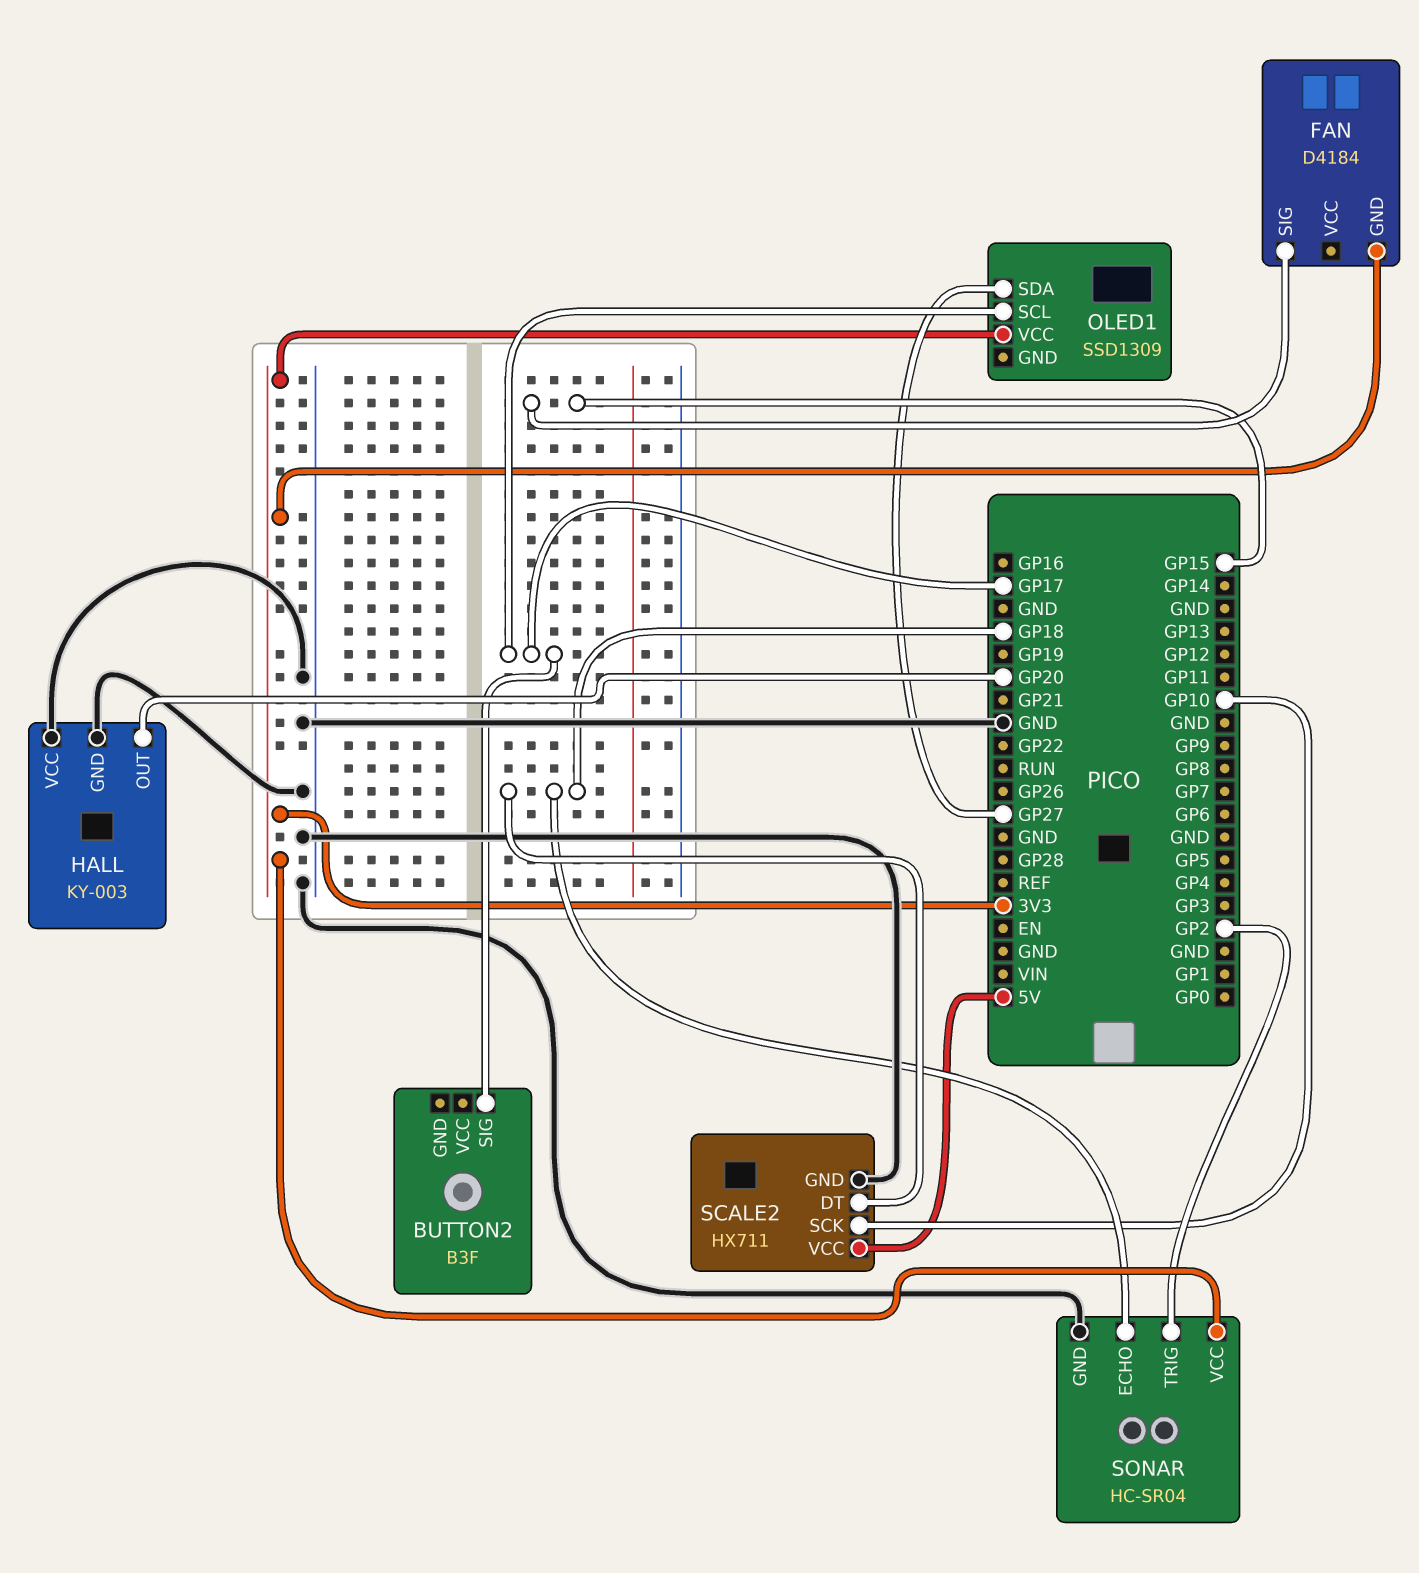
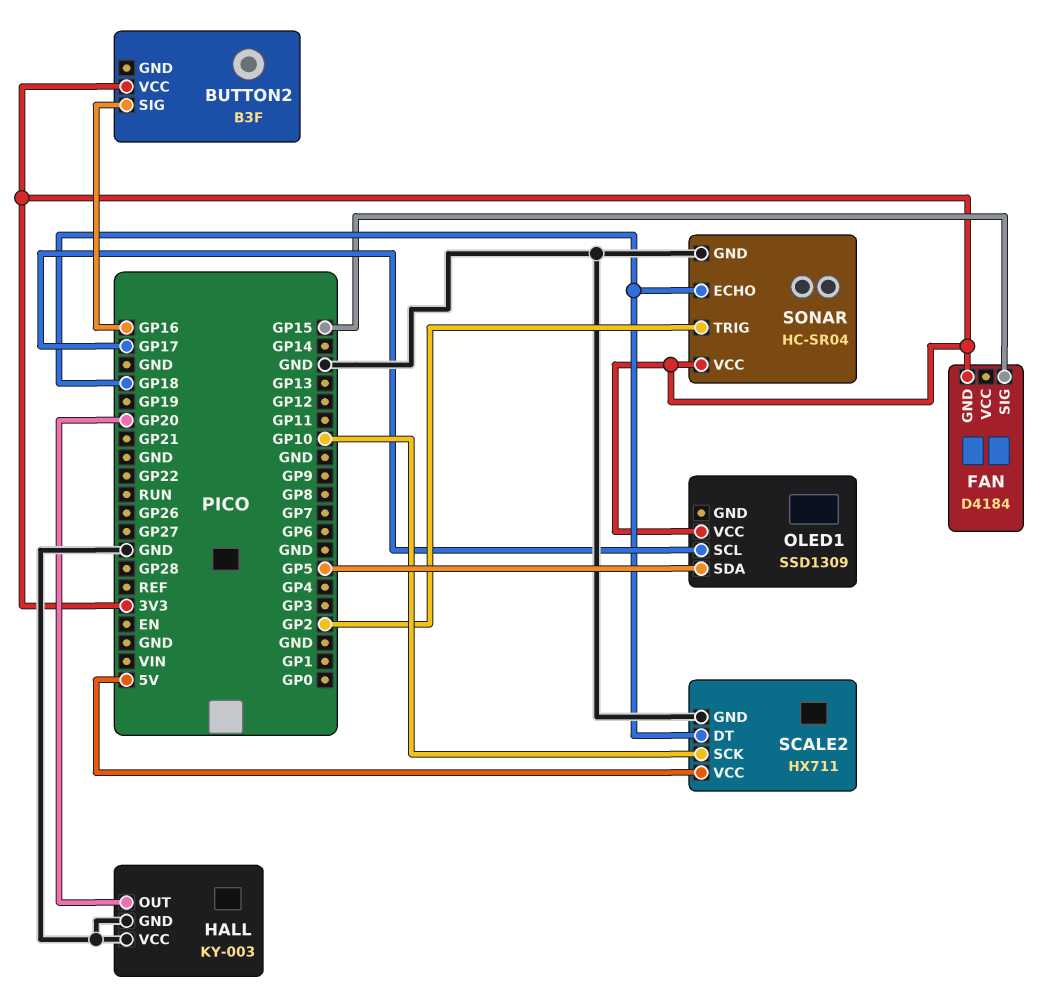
BUTTON2 pin SIG: GP17 -> GP16
BUTTON2 pin VCC: none -> 3V3
OLED1 pin SDA: GP27 -> GP5

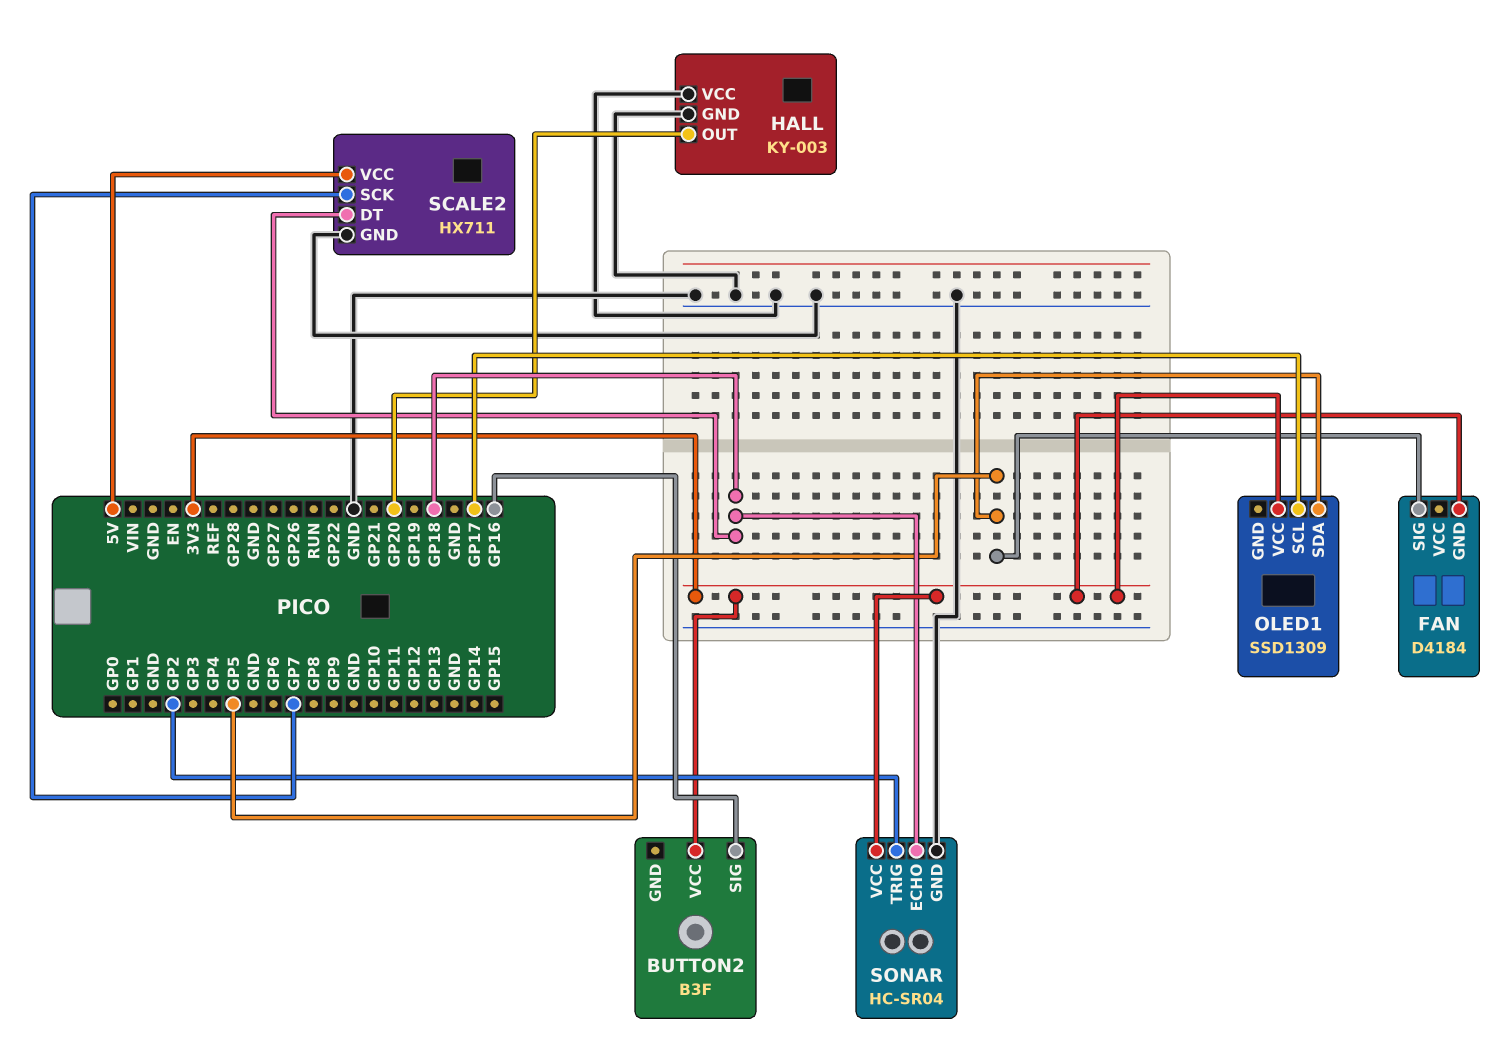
FAN pin SIG: GP15 -> GP5
SCALE2 pin SCK: GP10 -> GP7

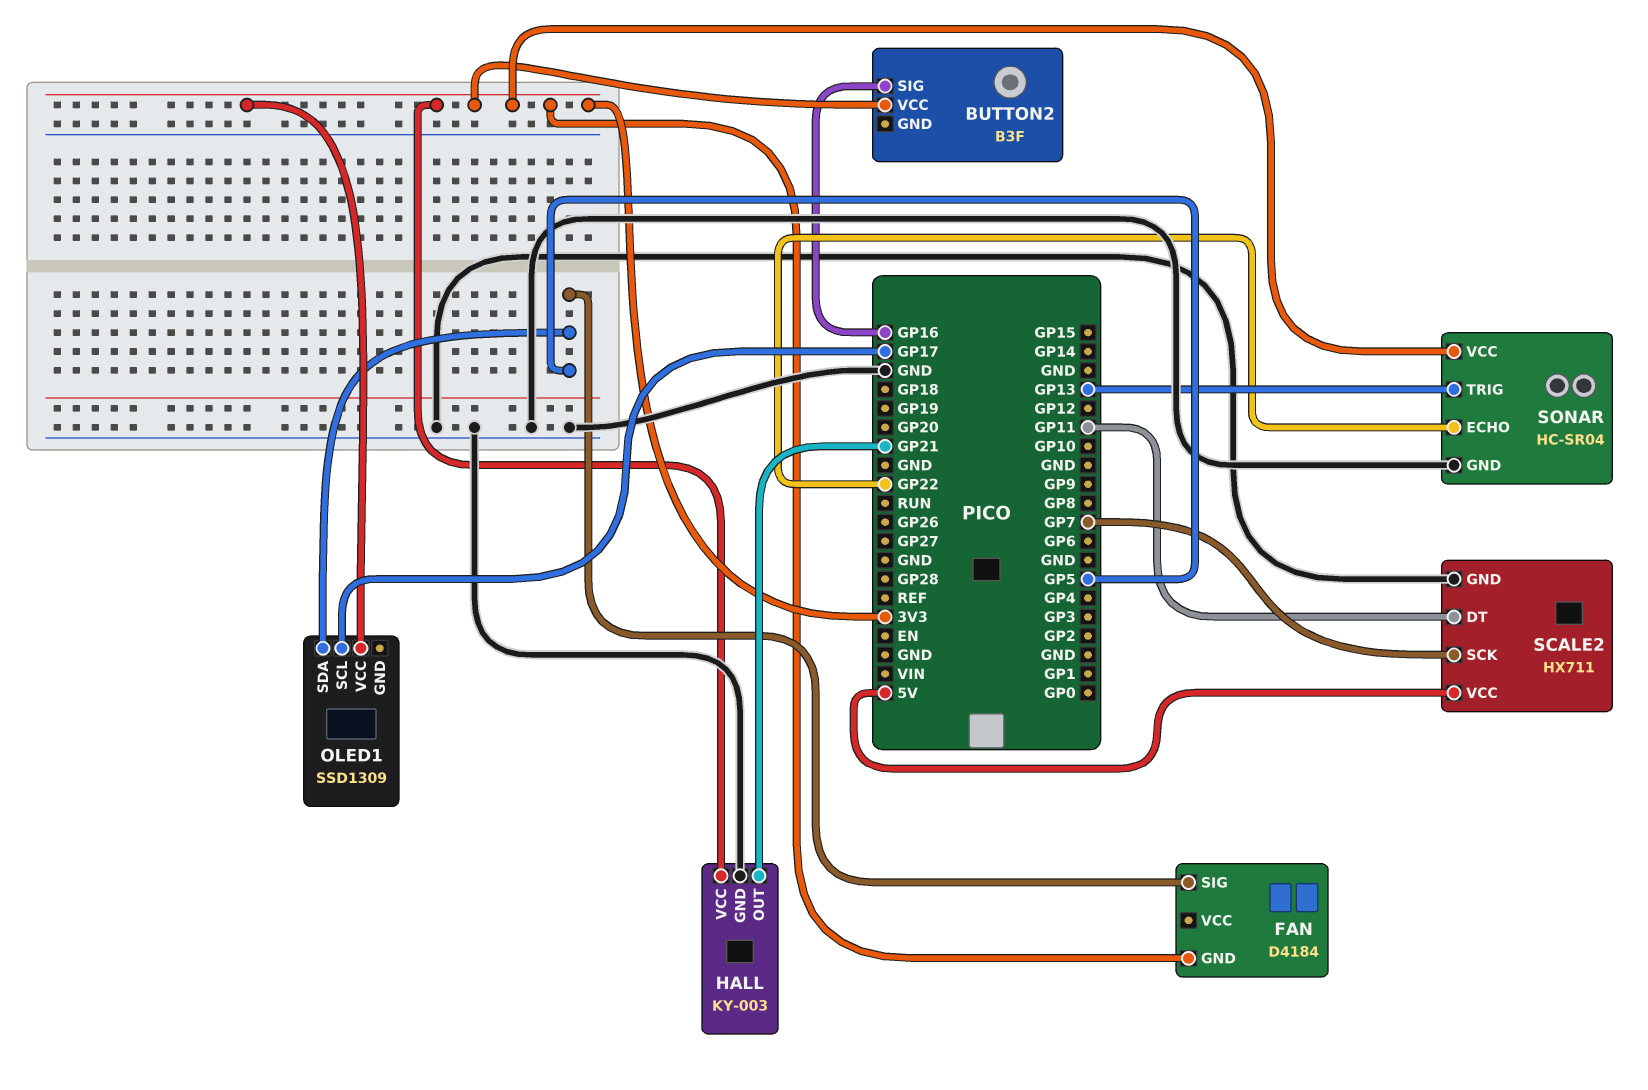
HALL pin OUT: GP20 -> GP21
HALL pin VCC: GND -> 3V3
SCALE2 pin DT: GP18 -> GP11
SONAR pin ECHO: GP18 -> GP22
SONAR pin TRIG: GP2 -> GP13

